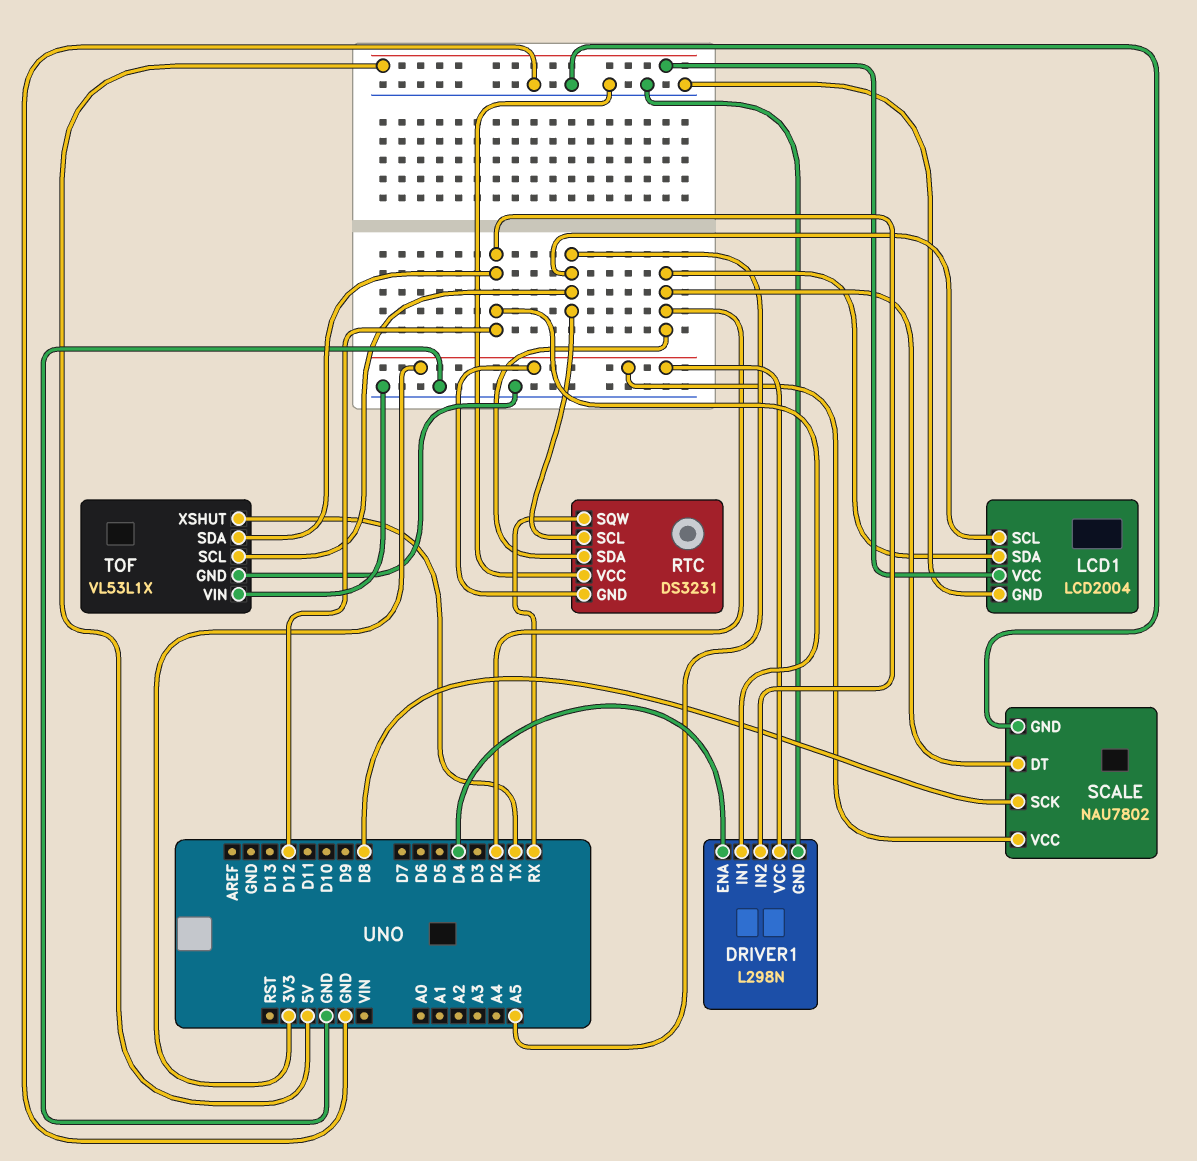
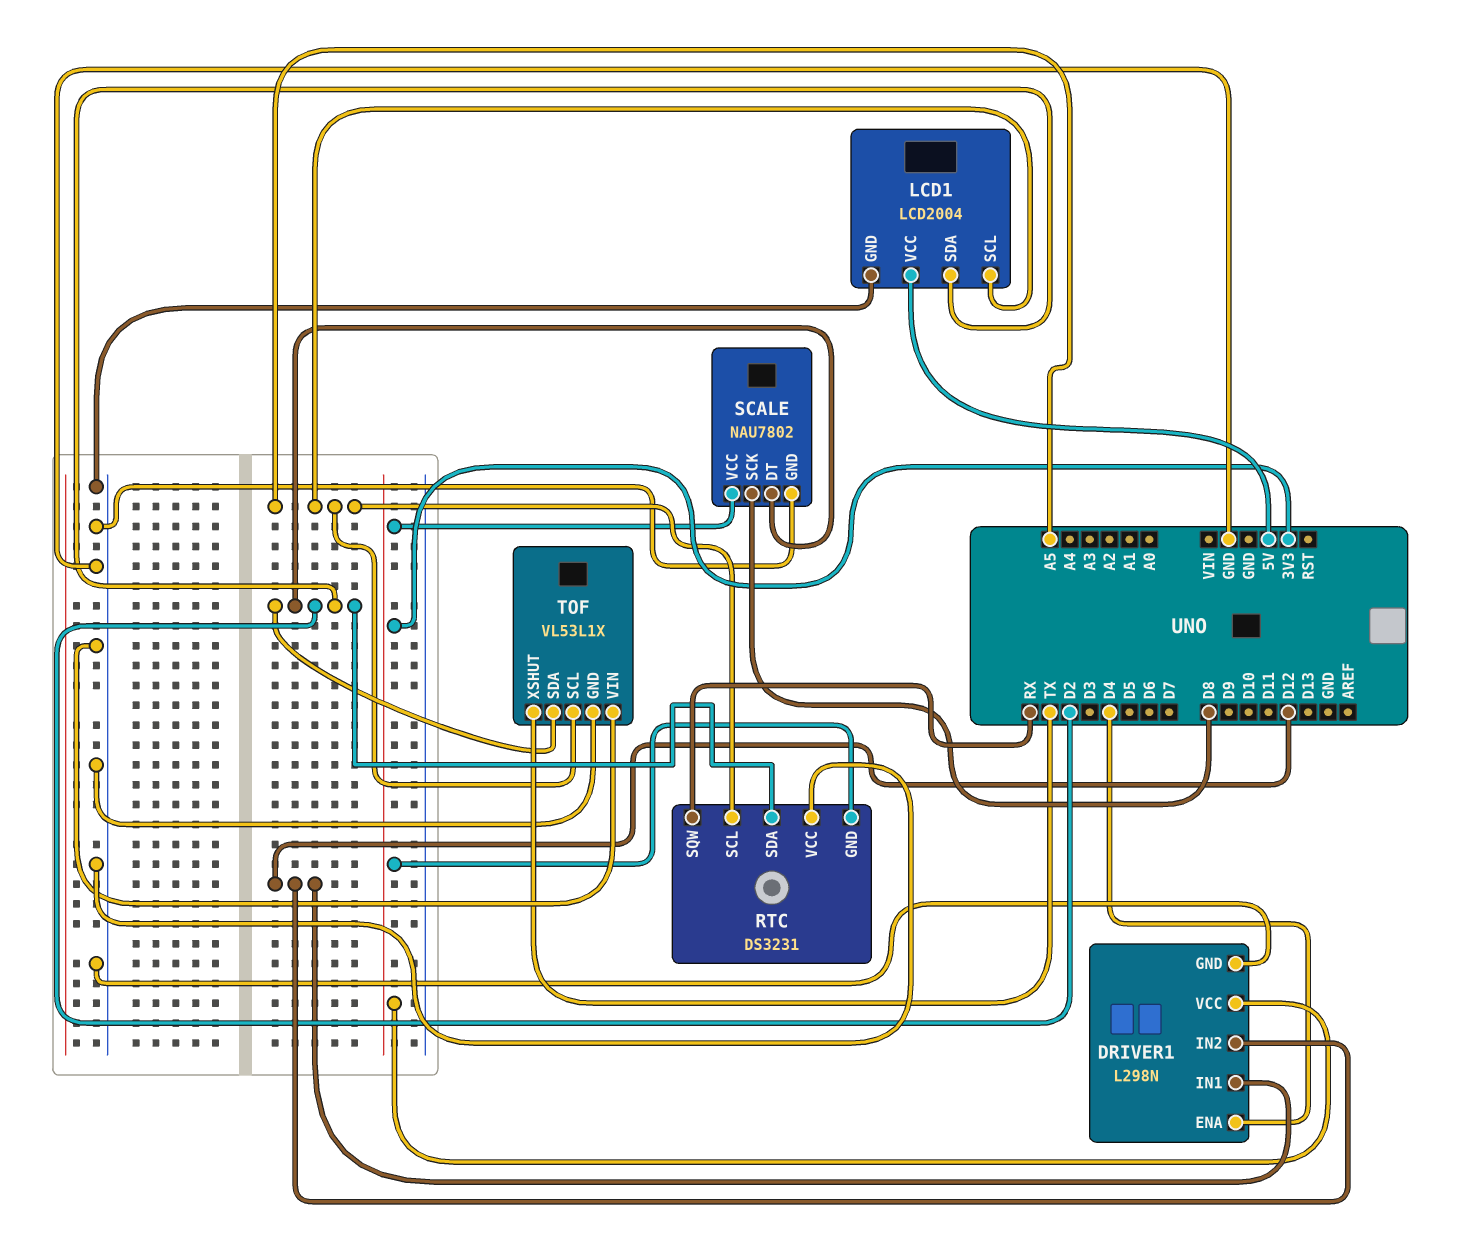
TOF pin SDA: D12 -> D2

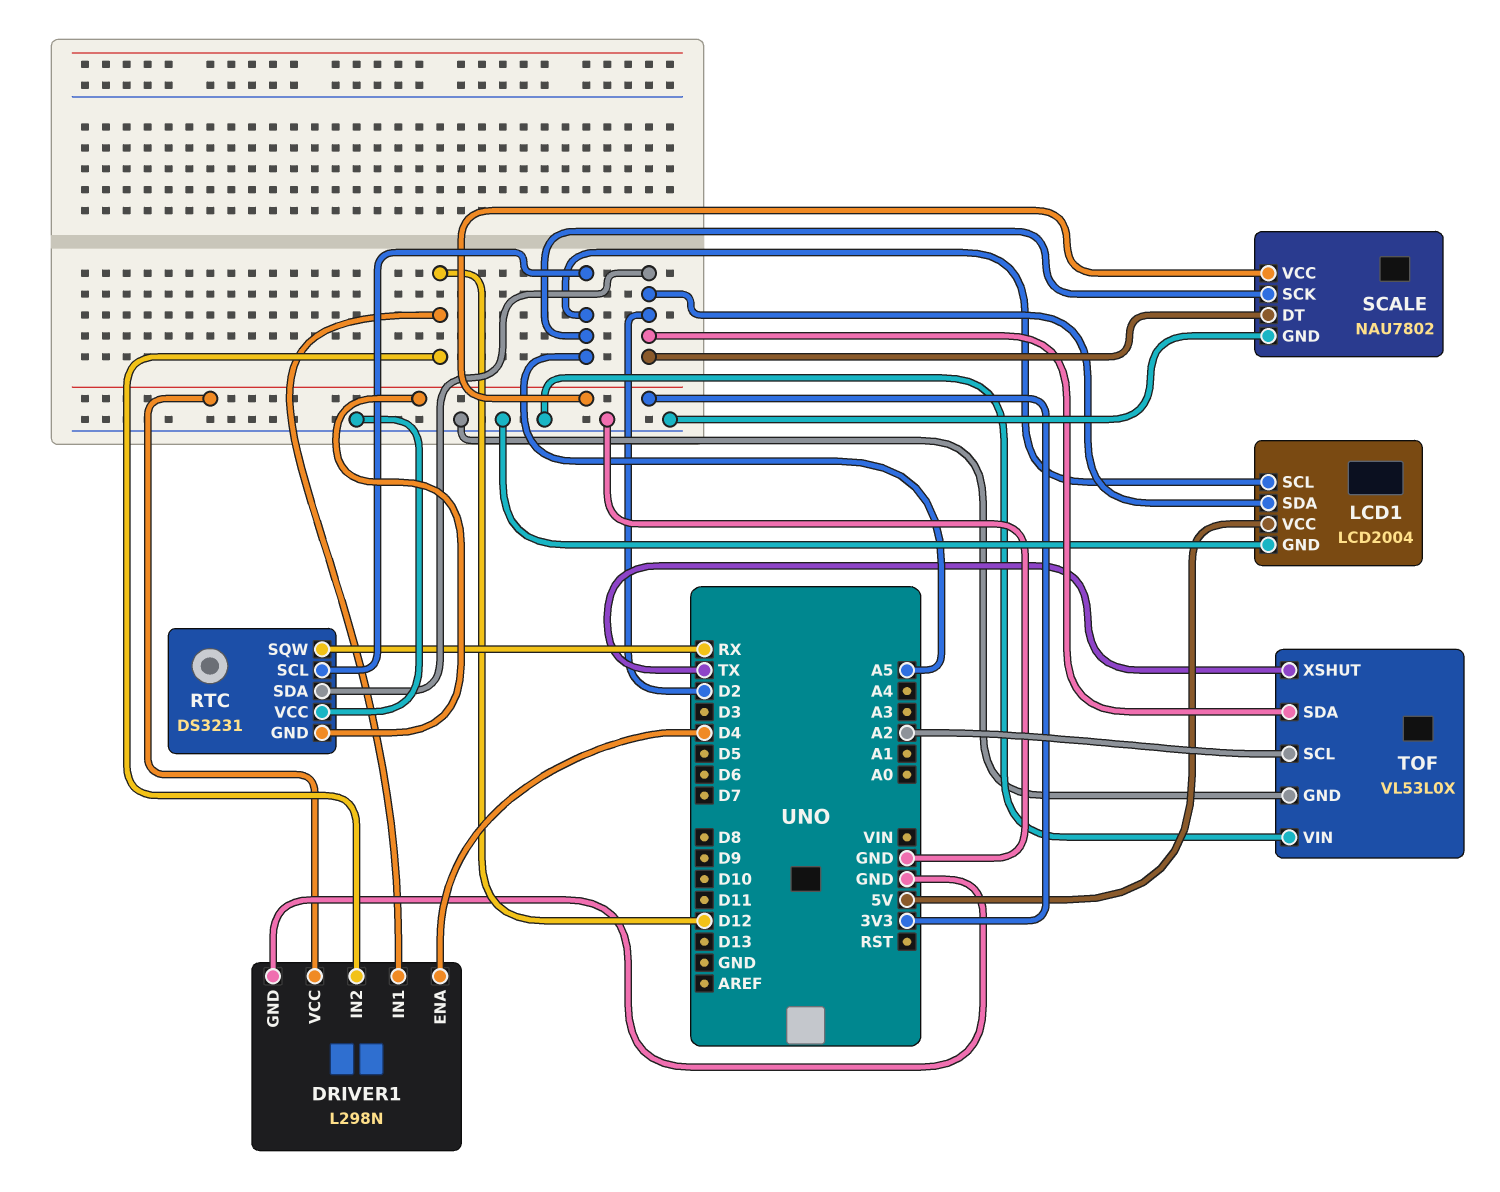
SCALE pin SCK: D8 -> A5
TOF: VL53L1X -> VL53L0X
TOF pin SCL: A5 -> A2

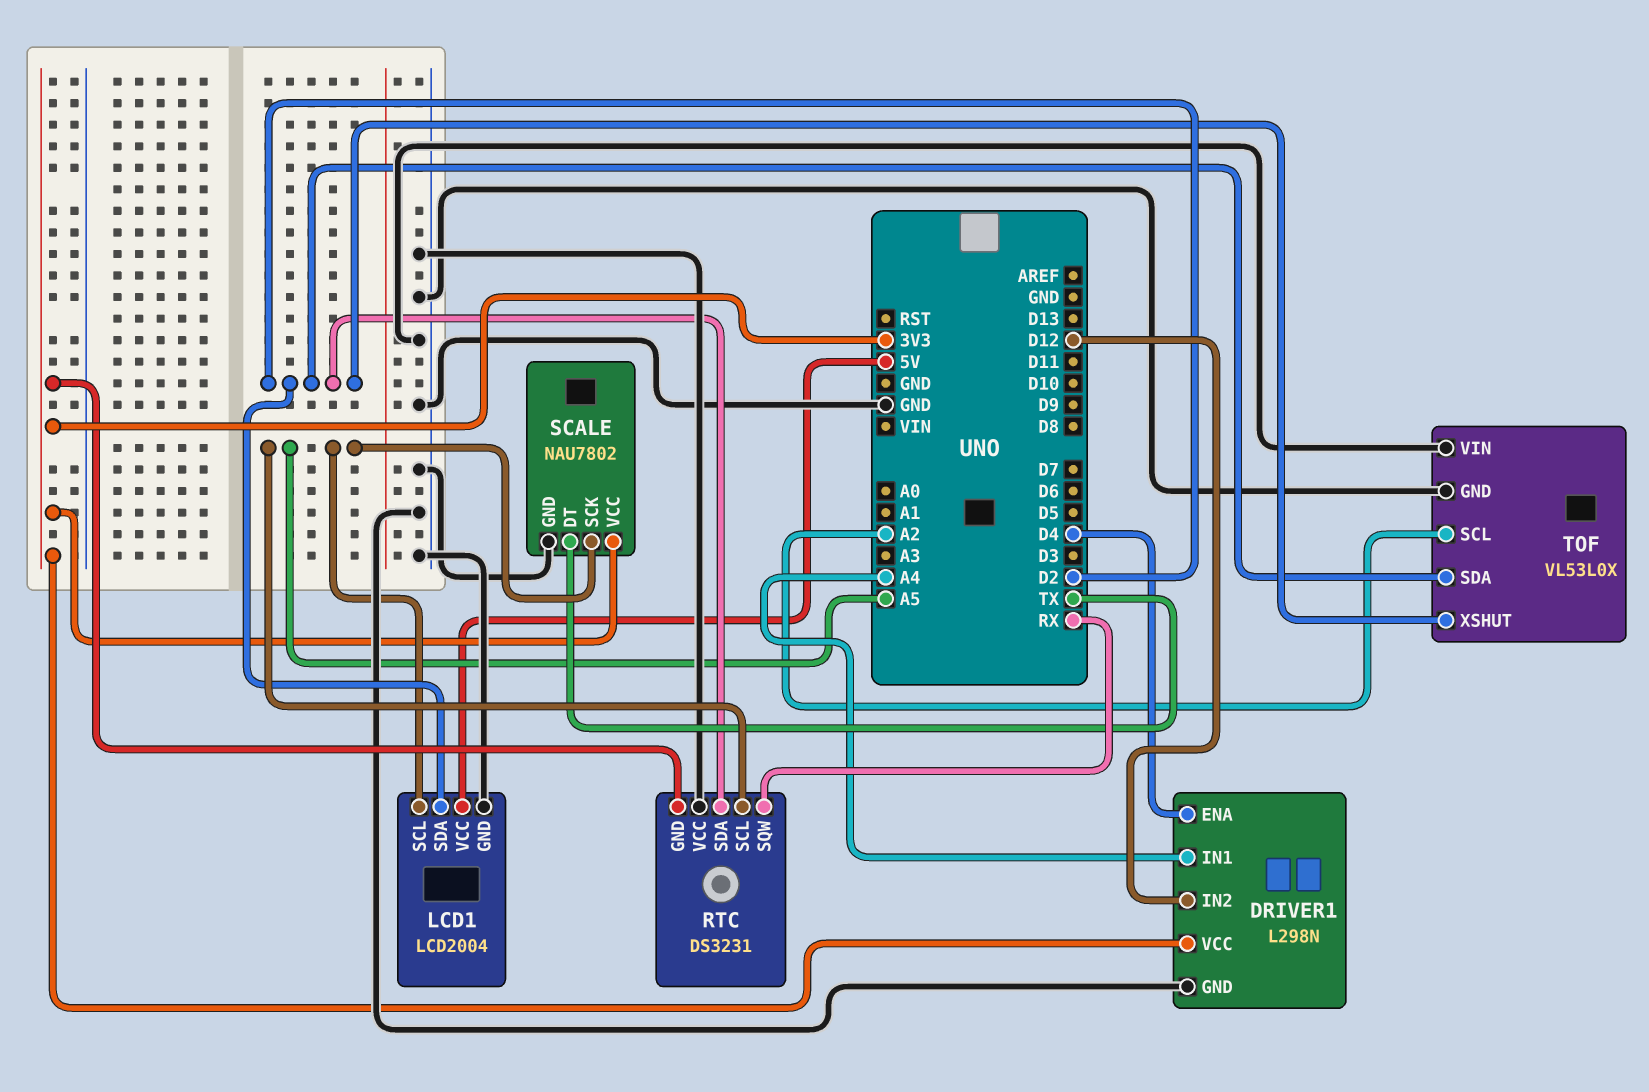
DRIVER1 pin IN1: D12 -> A4
SCALE pin DT: D2 -> TX
TOF pin XSHUT: TX -> D2

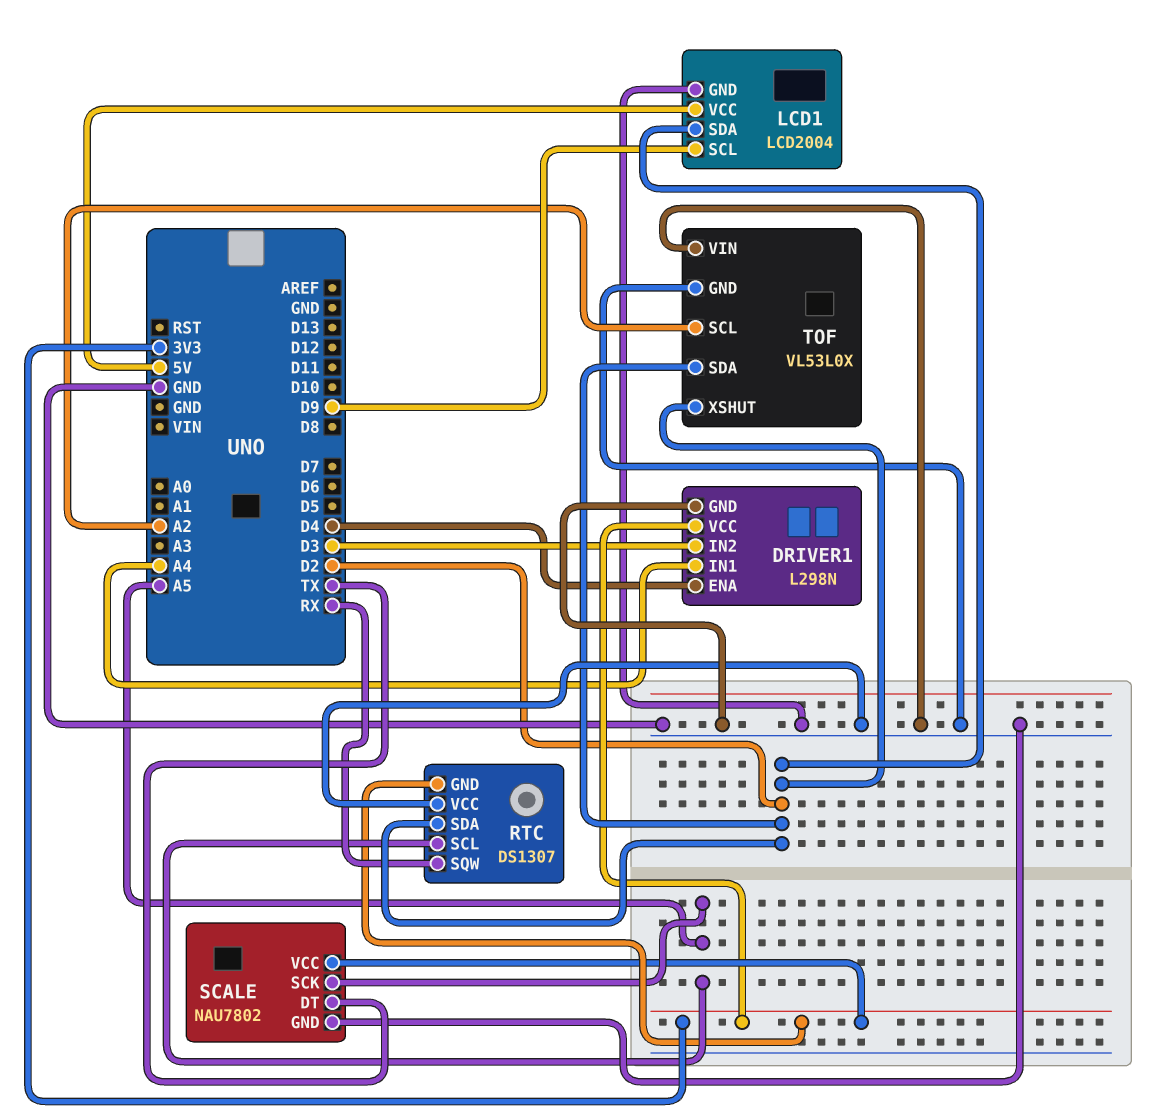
DRIVER1 pin IN2: D12 -> D3
LCD1 pin SCL: A5 -> D9
RTC: DS3231 -> DS1307

